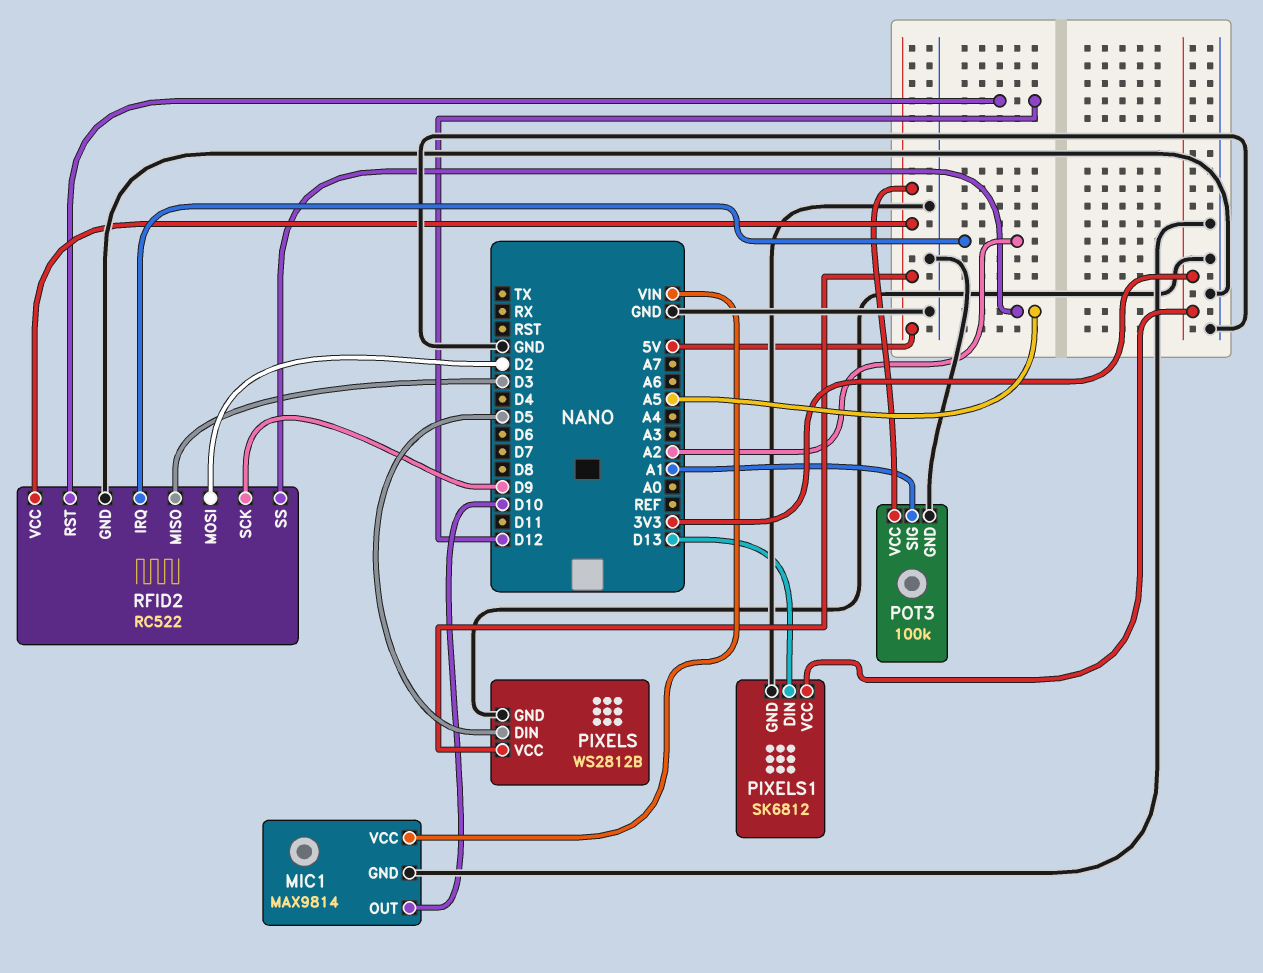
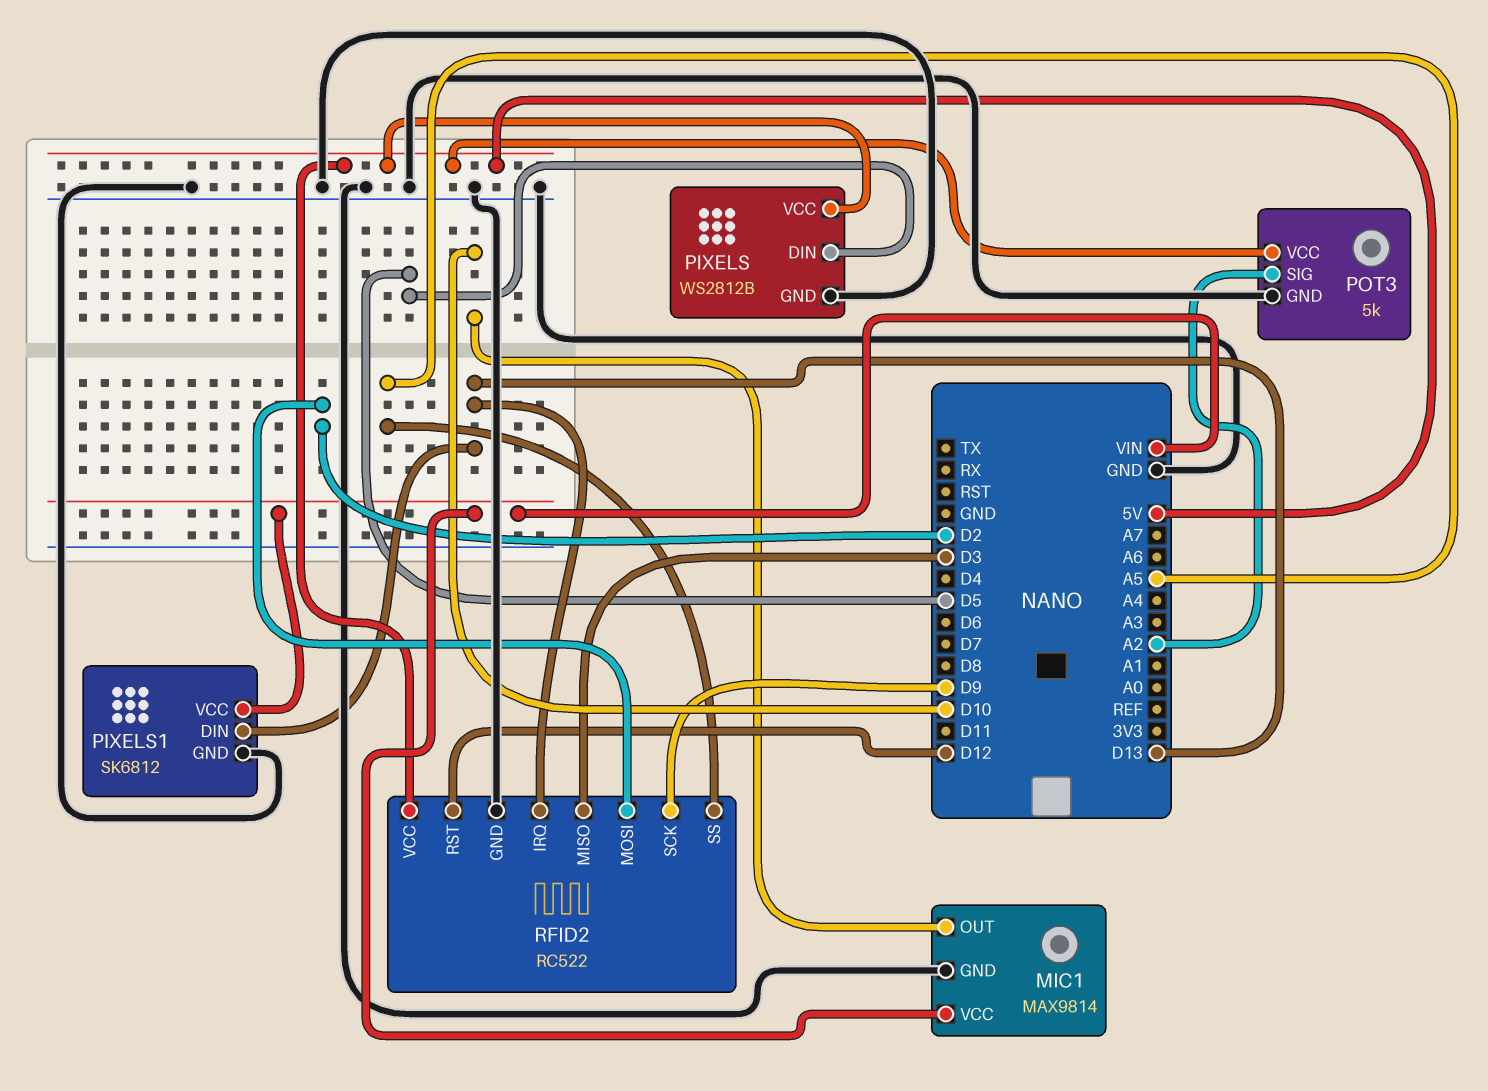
PIXELS1 pin VCC: 3V3 -> VIN
POT3: 100k -> 5k
POT3 pin SIG: A1 -> A2
RFID2 pin IRQ: A2 -> D13

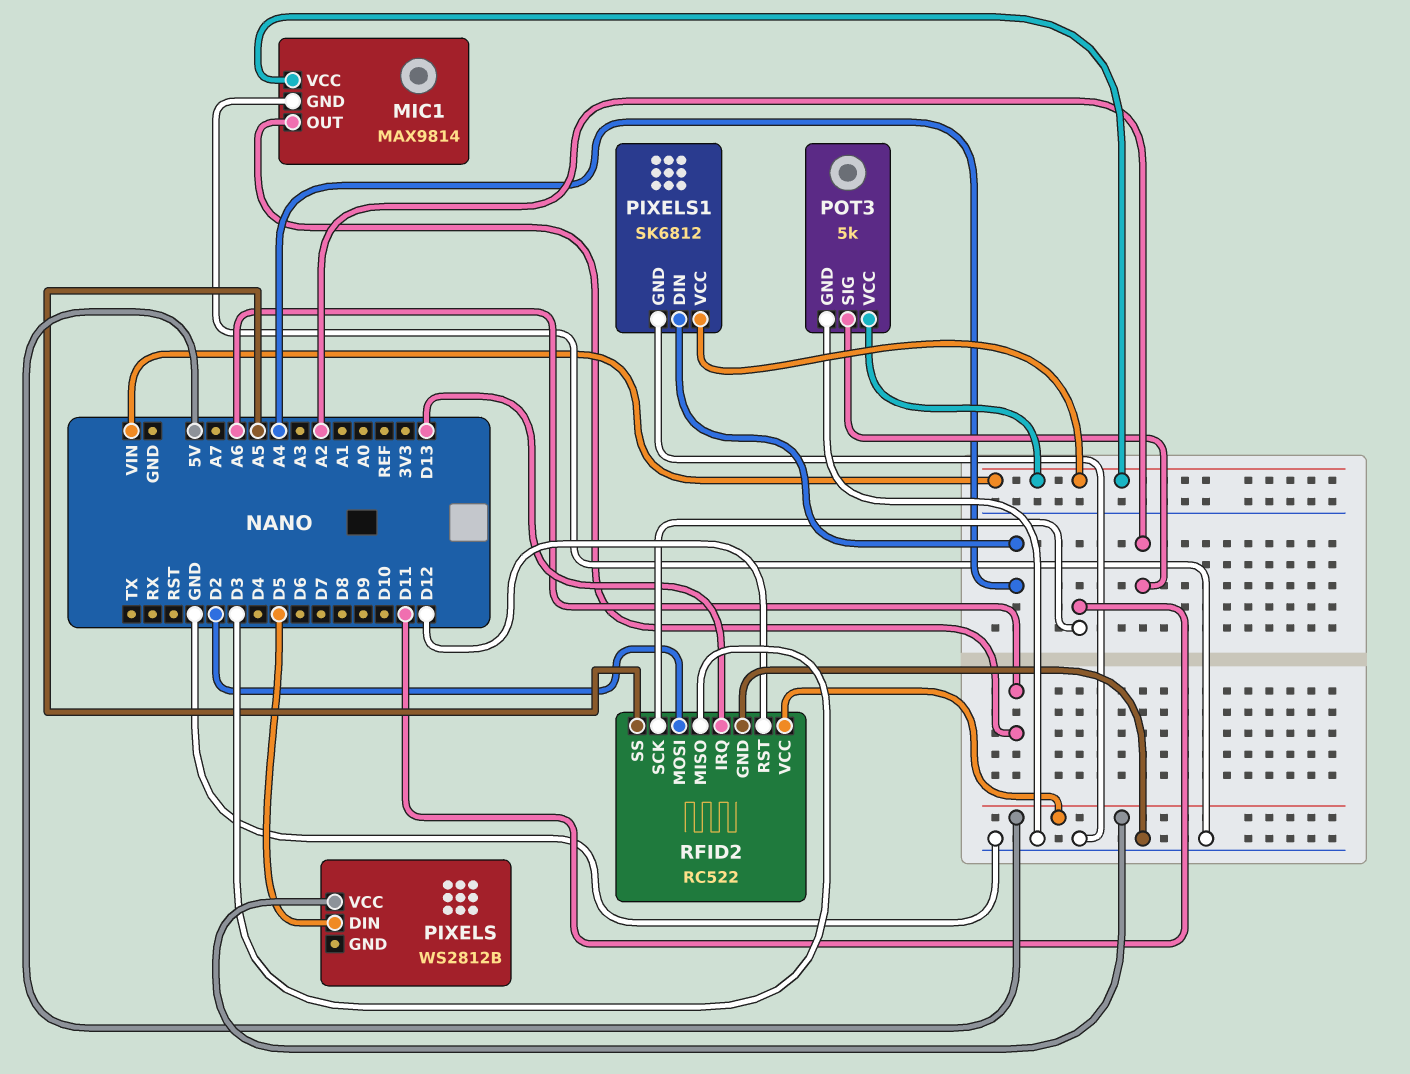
MIC1 pin OUT: D10 -> A6
PIXELS pin GND: GND -> none
PIXELS1 pin DIN: D13 -> A4
POT3 pin VCC: 5V -> VIN
RFID2 pin SCK: D9 -> D11

